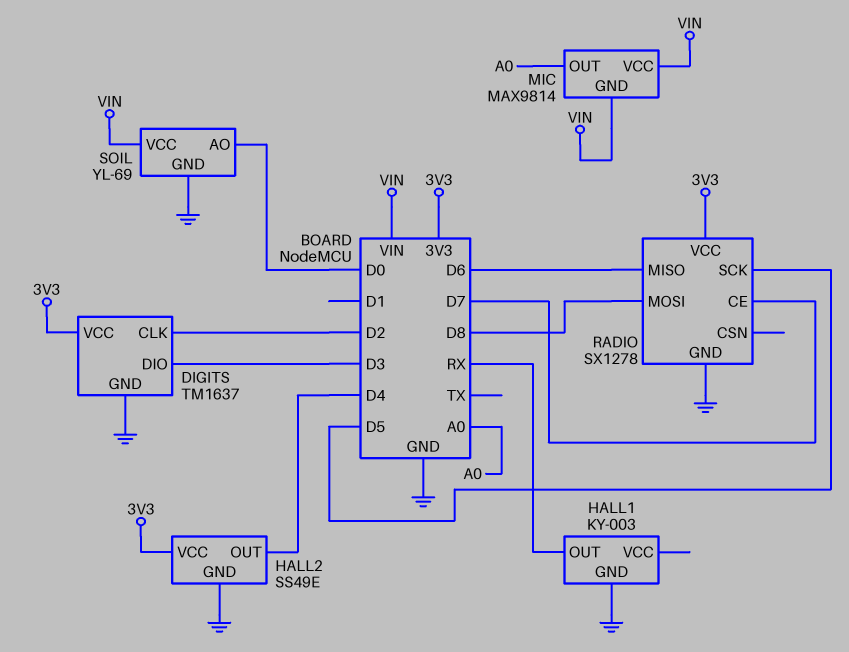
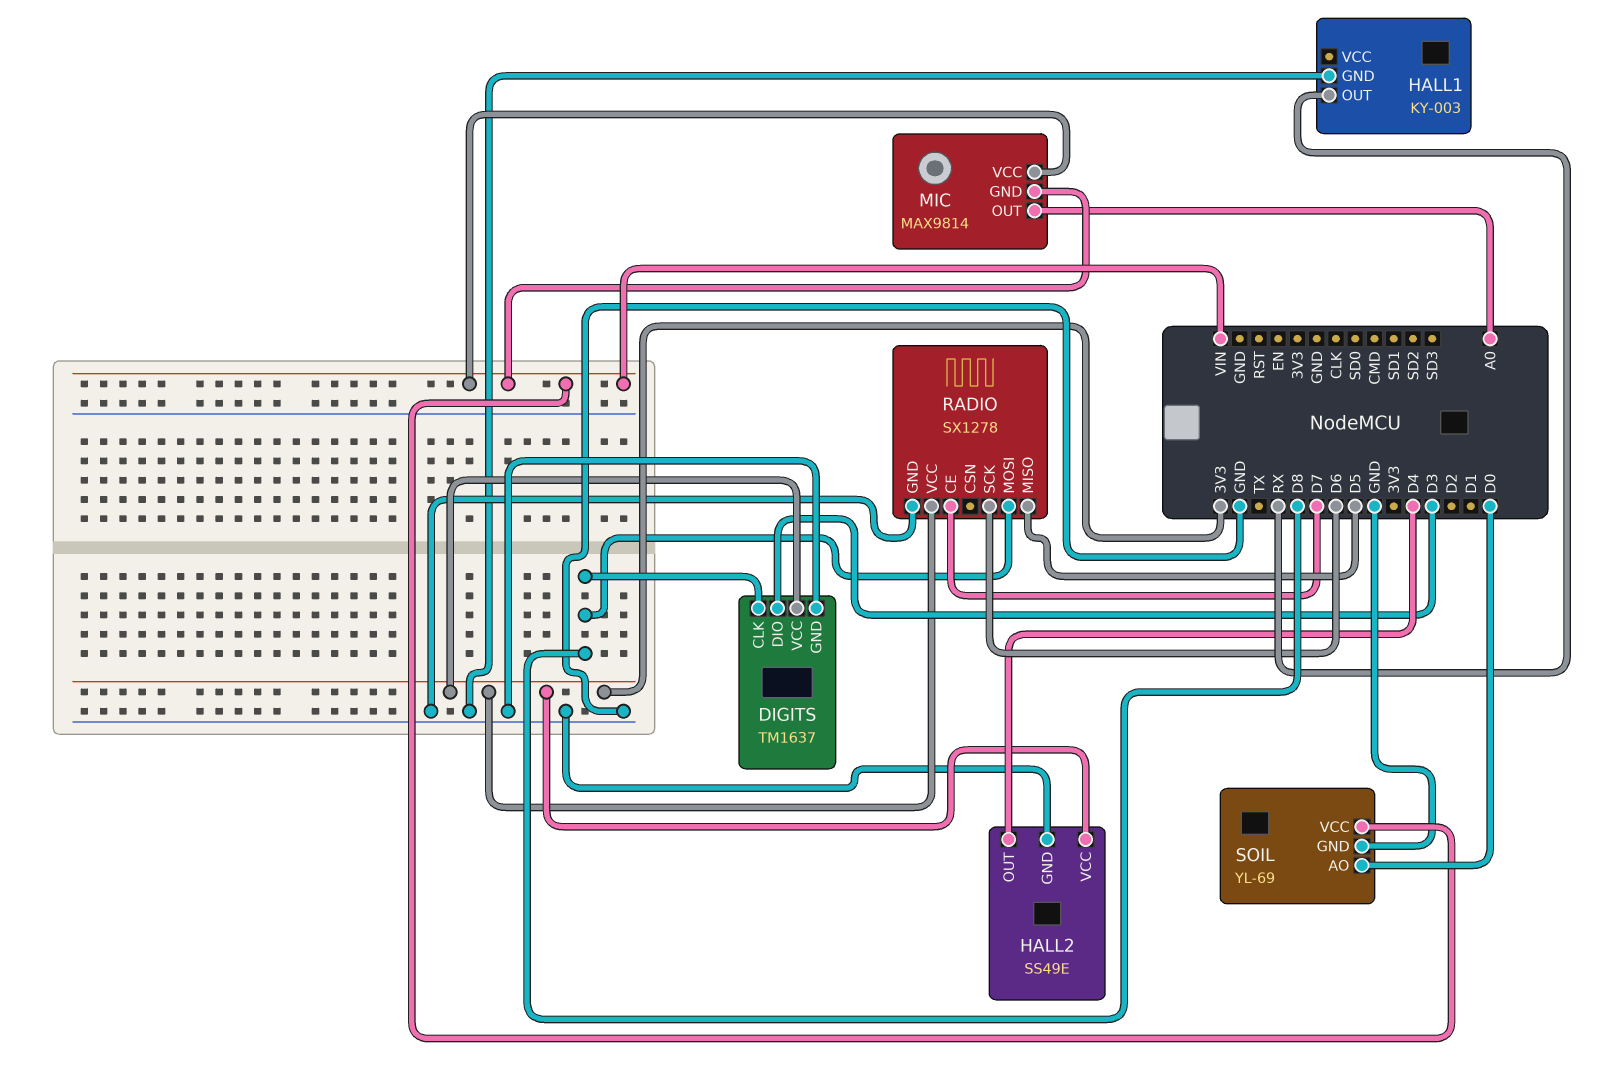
DIGITS pin CLK: D2 -> D8
RADIO pin MISO: D6 -> D5
RADIO pin SCK: D5 -> D6

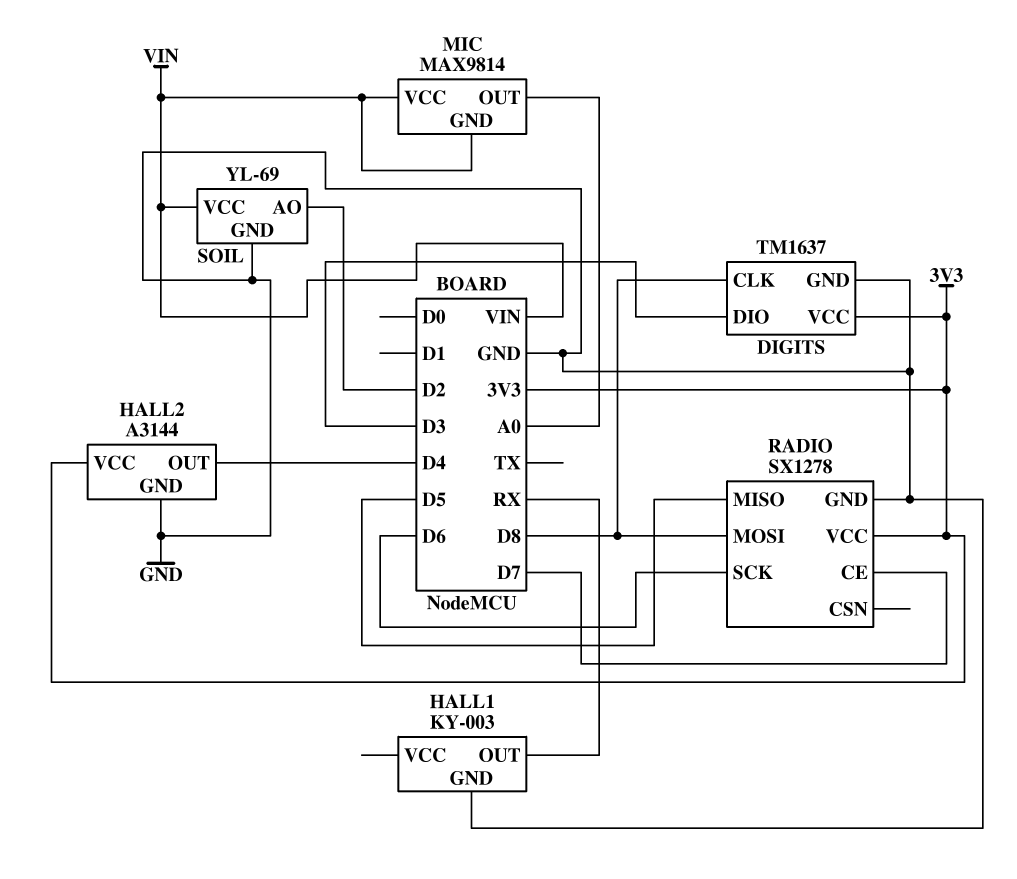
HALL2: SS49E -> A3144
SOIL pin AO: D0 -> D2

